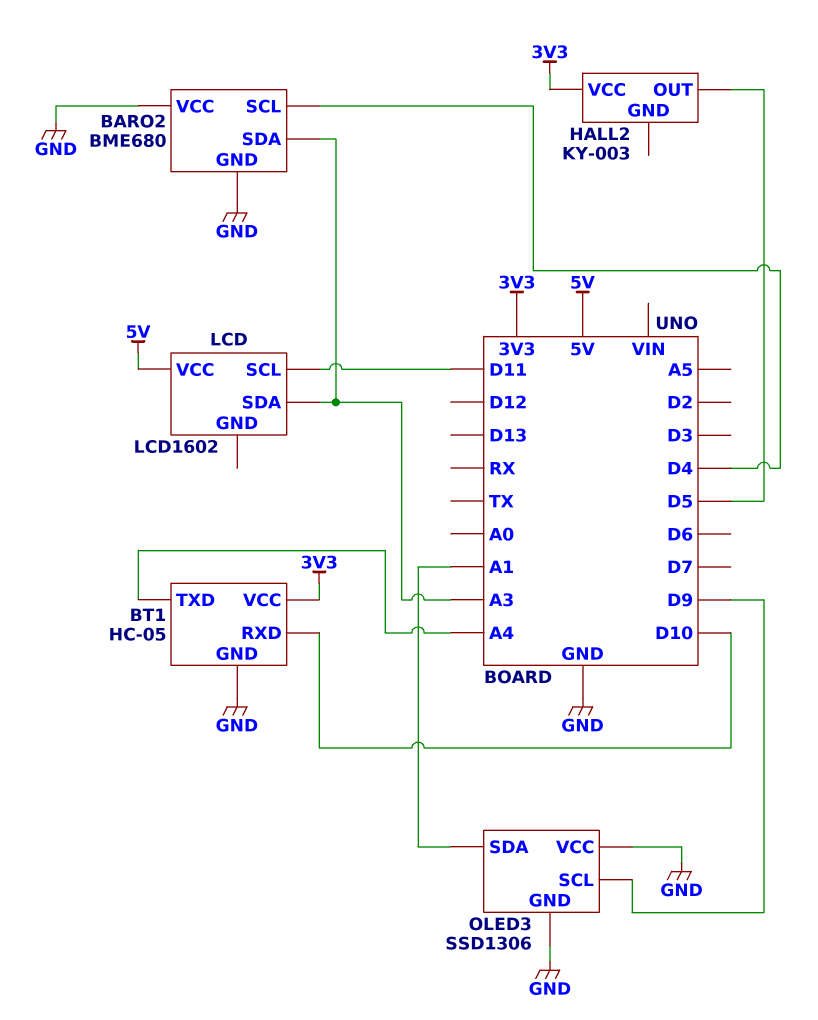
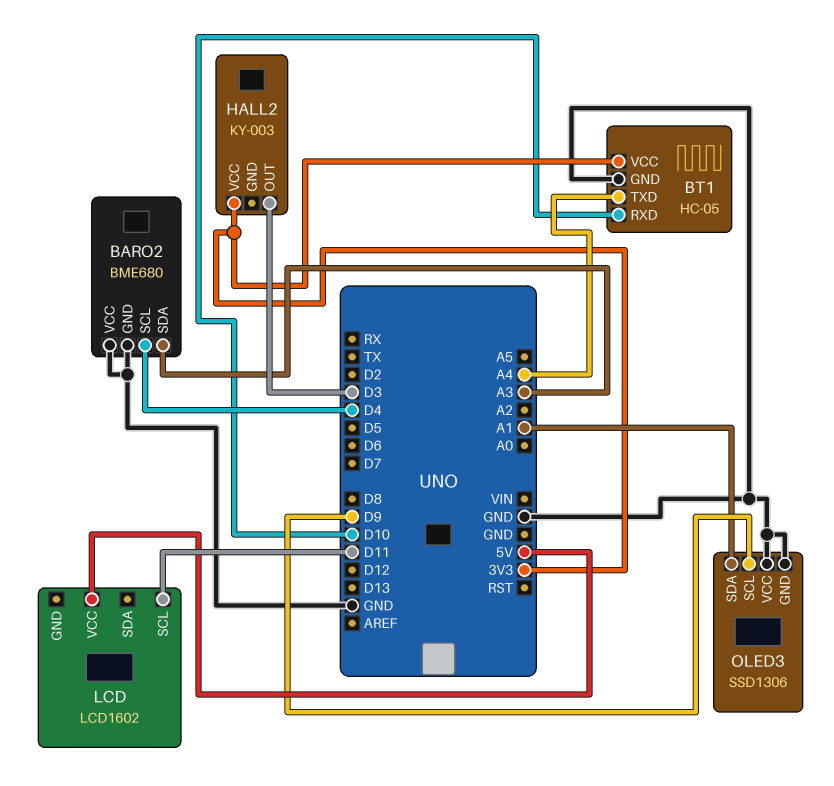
HALL2 pin OUT: D5 -> D3
LCD pin SDA: A3 -> none

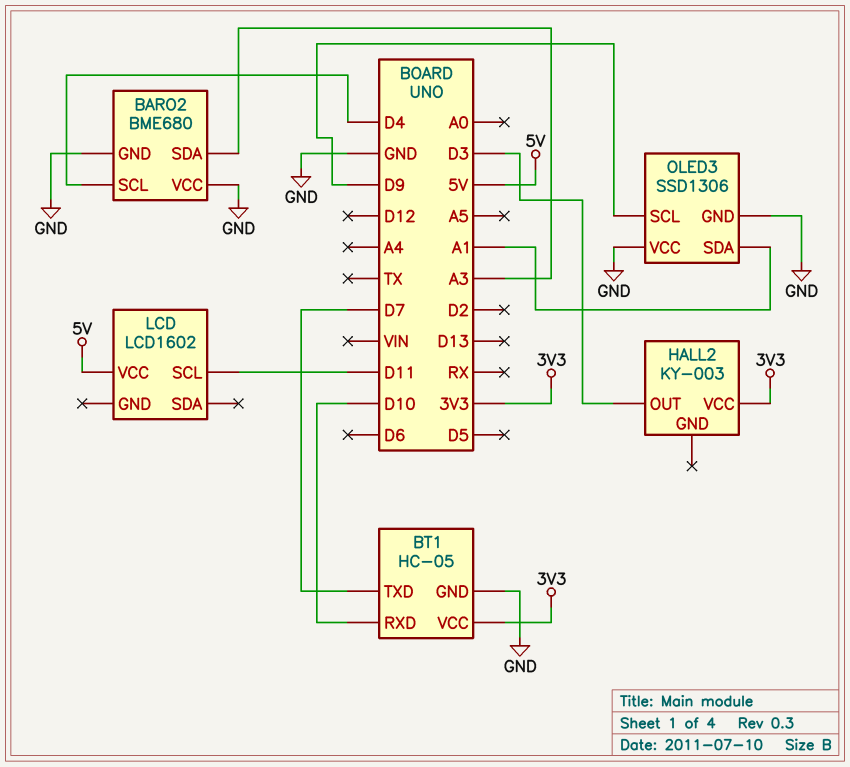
BT1 pin TXD: A4 -> D7

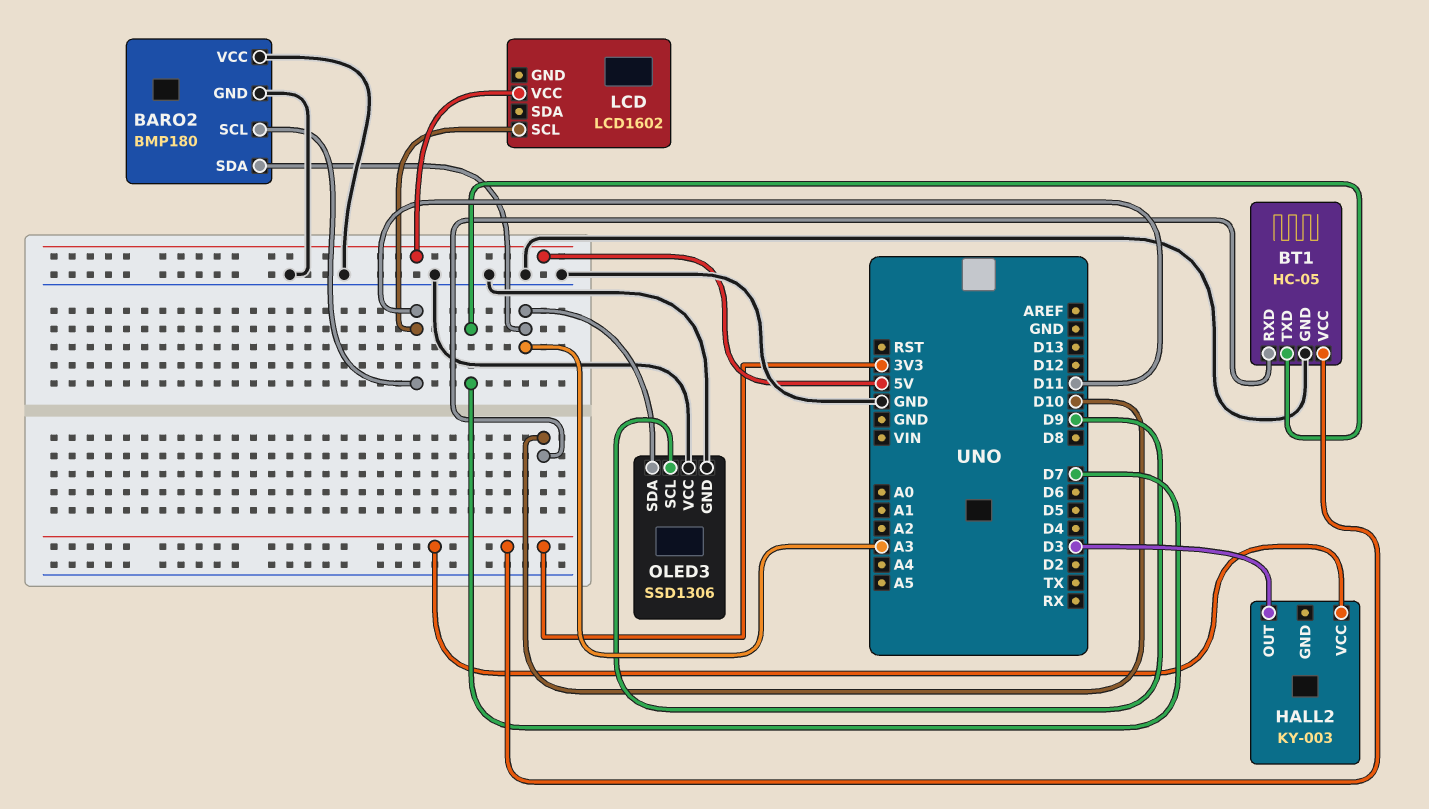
BARO2: BME680 -> BMP180
BARO2 pin SCL: D4 -> D11
OLED3 pin SDA: A1 -> A3

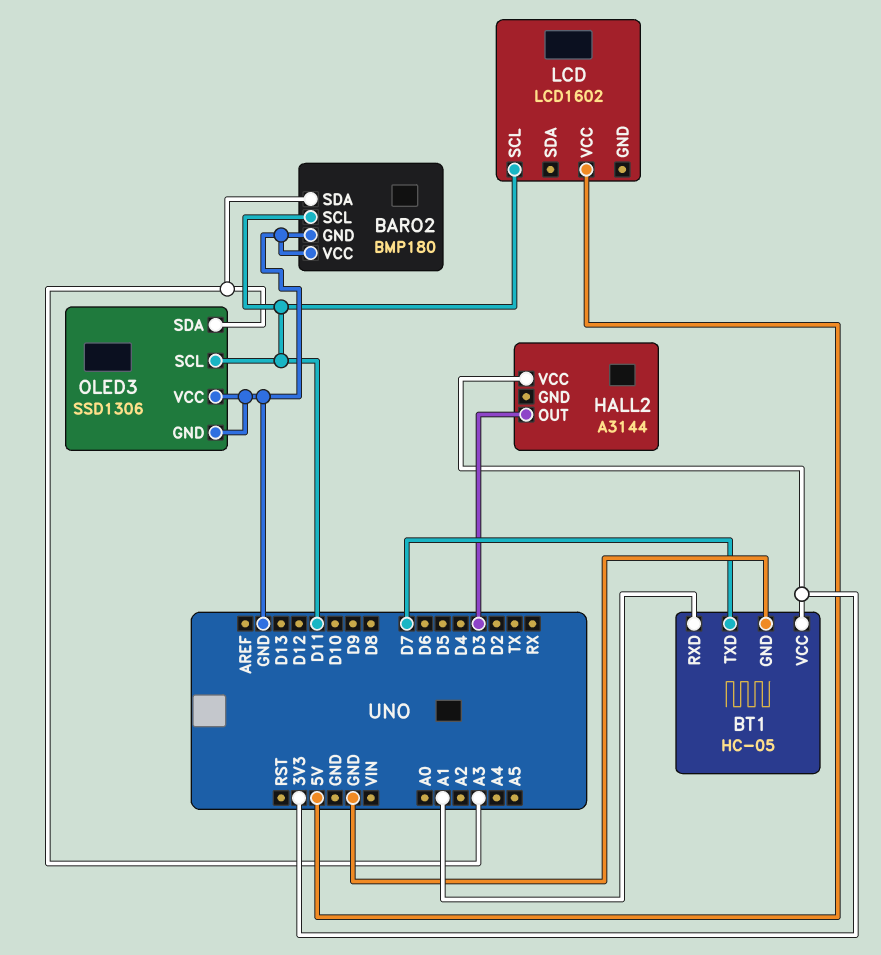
BT1 pin RXD: D10 -> A1
HALL2: KY-003 -> A3144
OLED3 pin SCL: D9 -> D11

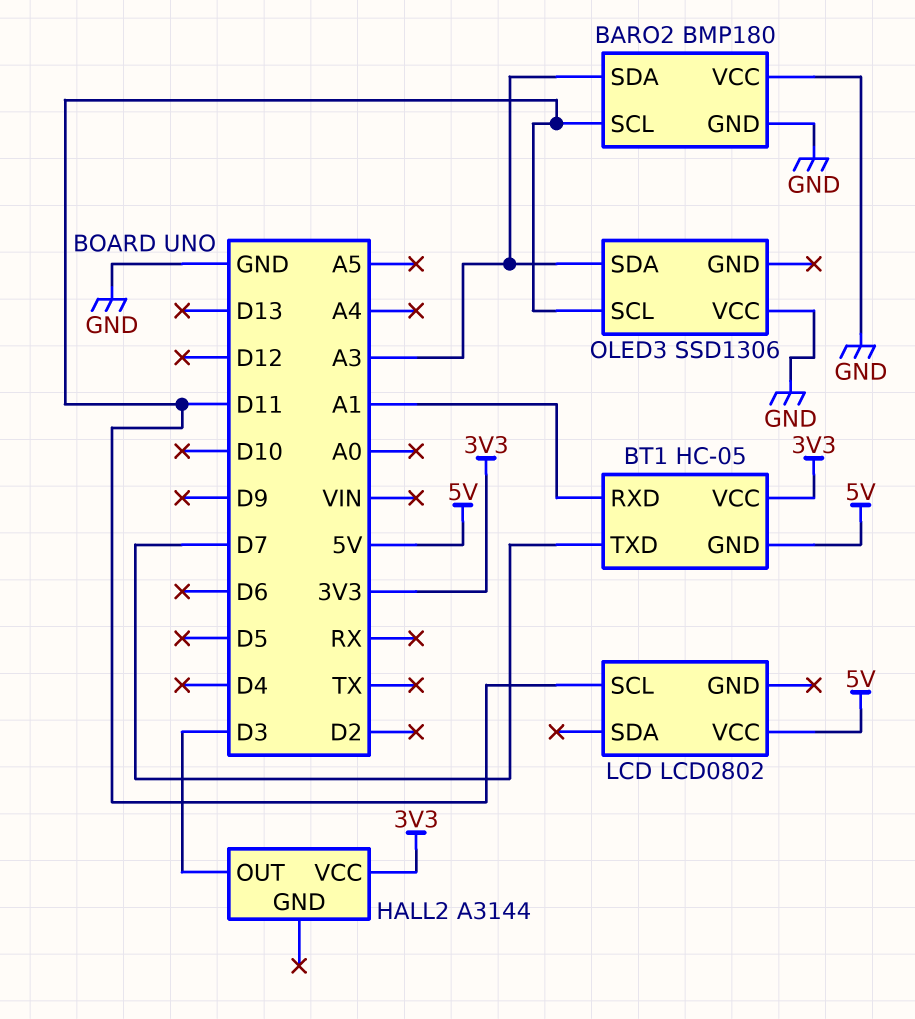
BT1 pin GND: GND -> 5V
LCD: LCD1602 -> LCD0802
OLED3 pin GND: GND -> none

